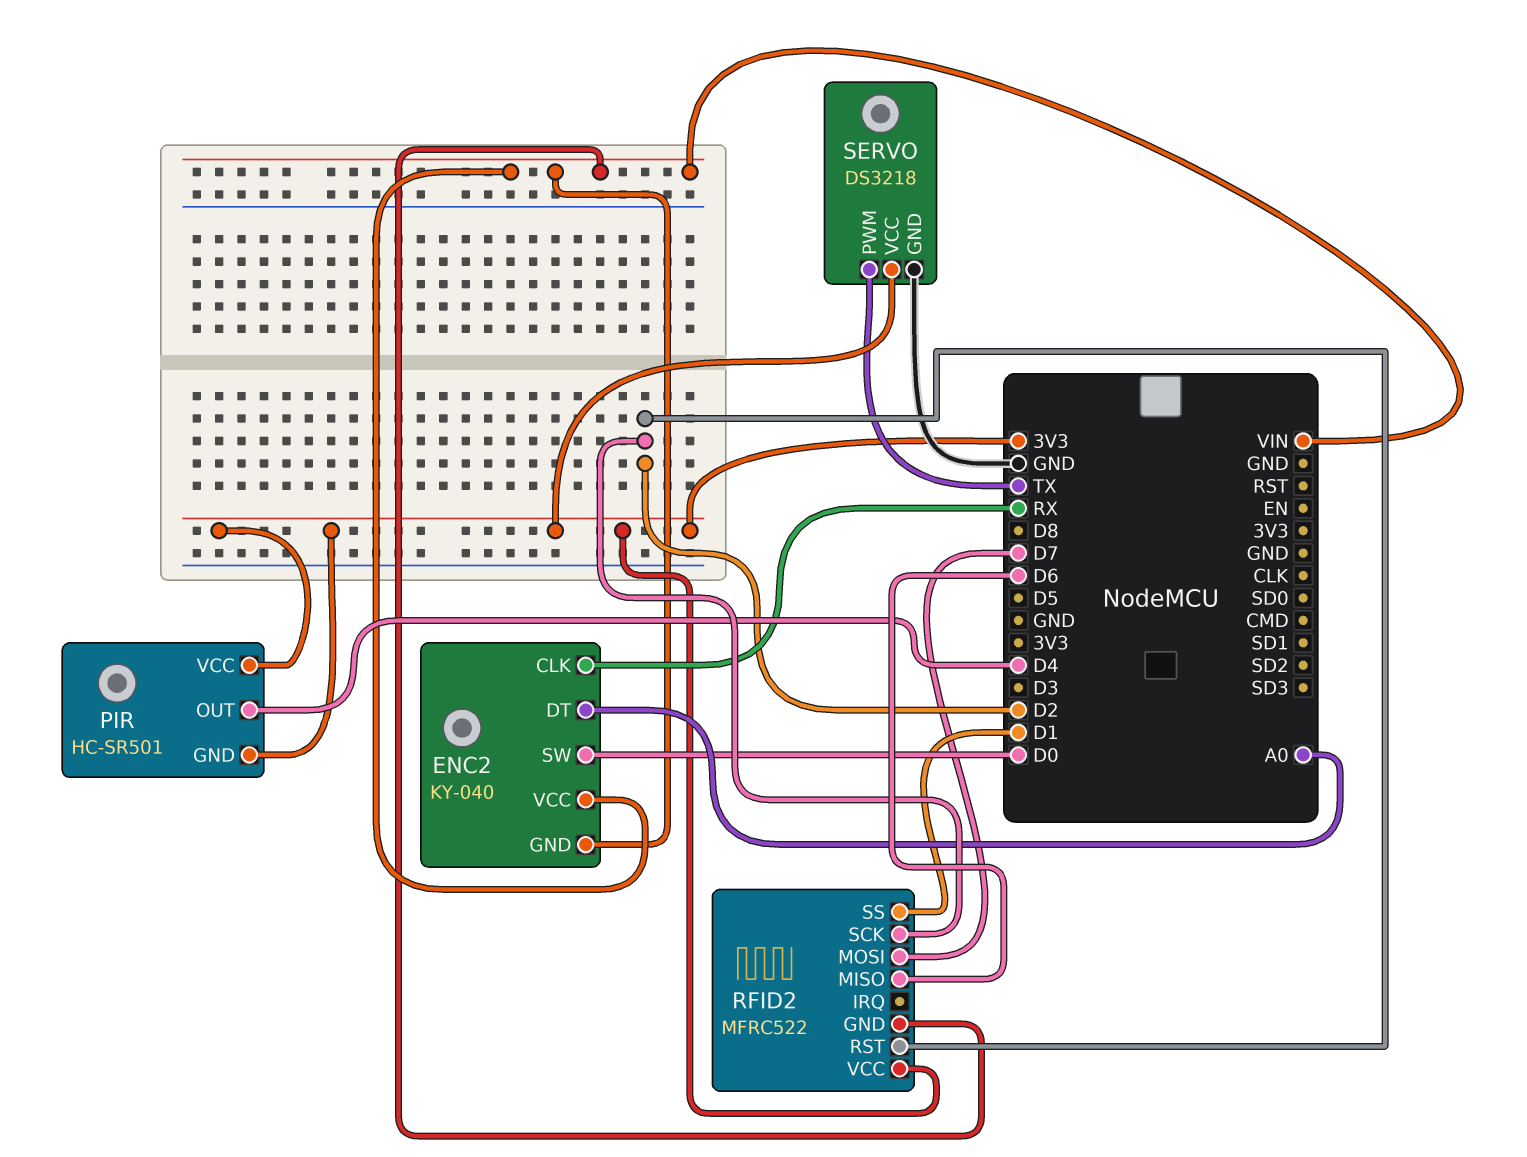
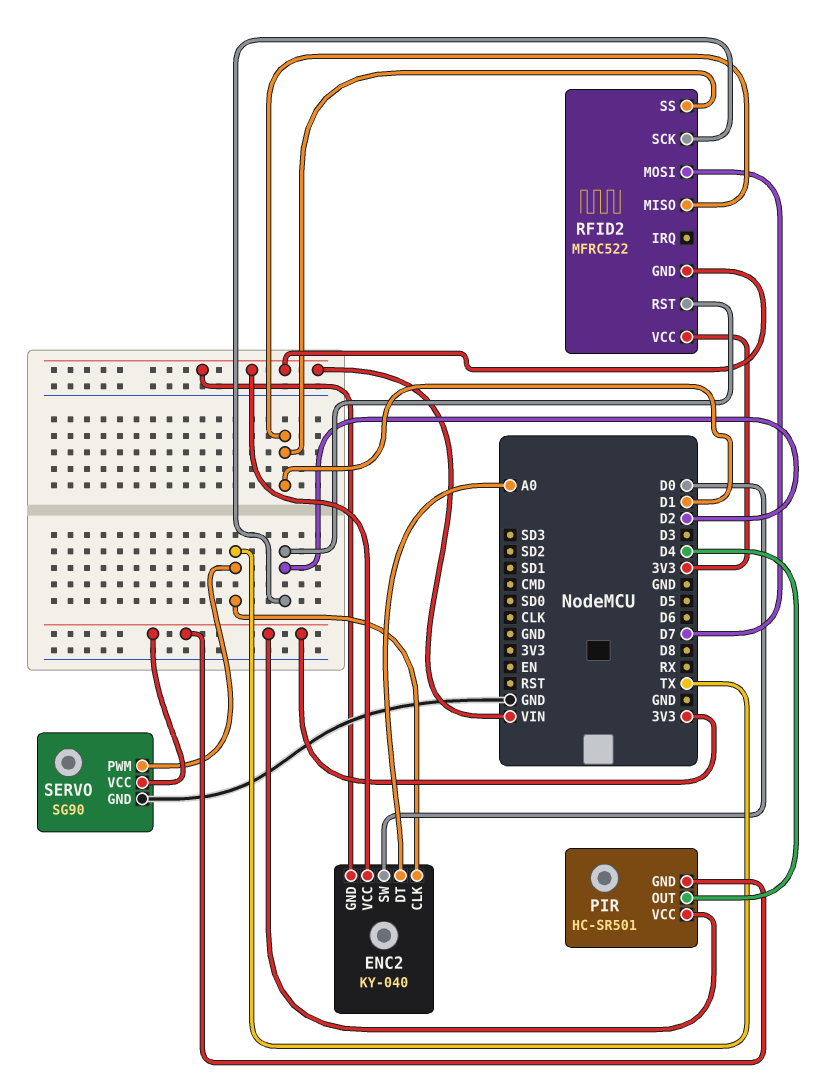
ENC2 pin CLK: RX -> TX
RFID2 pin MISO: D6 -> D1
SERVO: DS3218 -> SG90

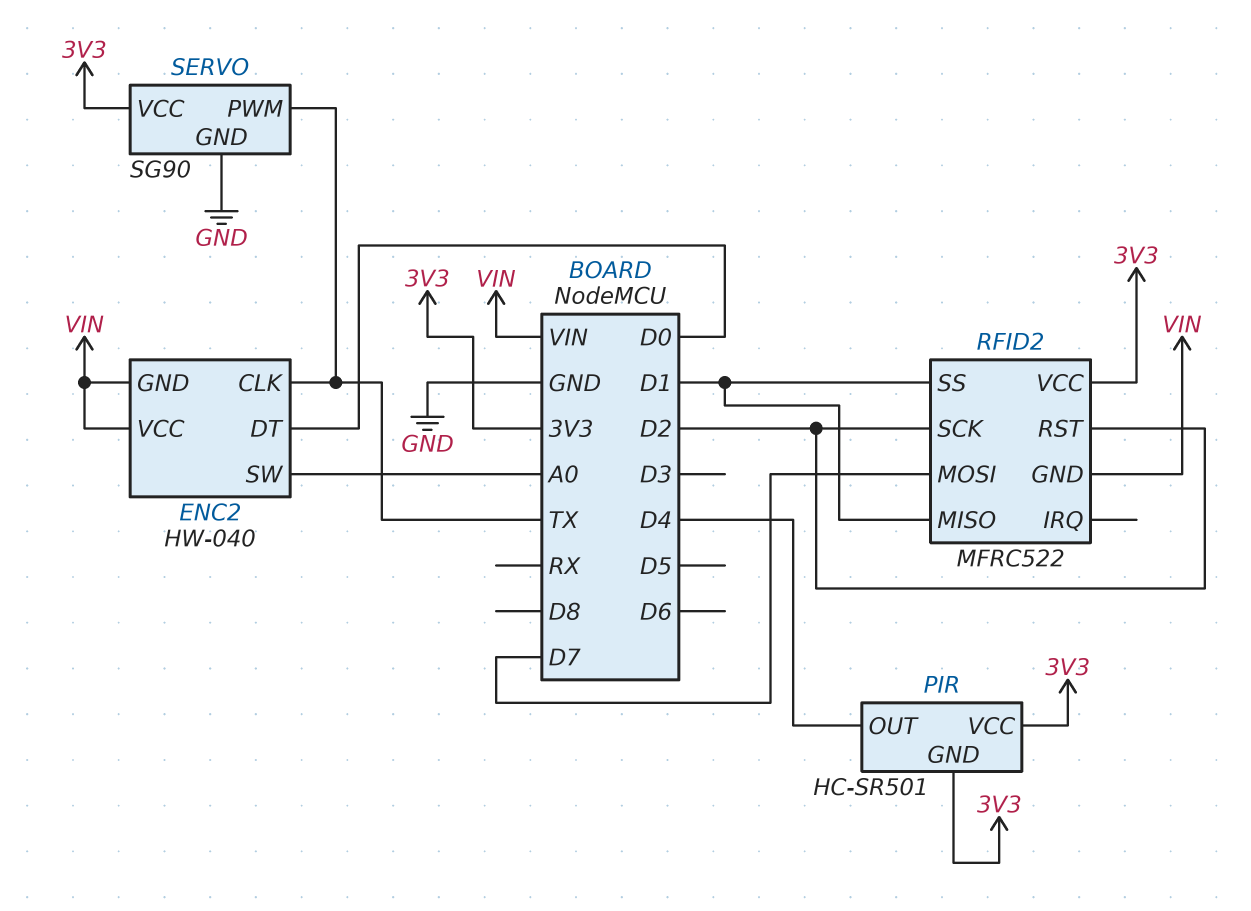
ENC2: KY-040 -> HW-040
ENC2 pin DT: A0 -> D0
ENC2 pin SW: D0 -> A0

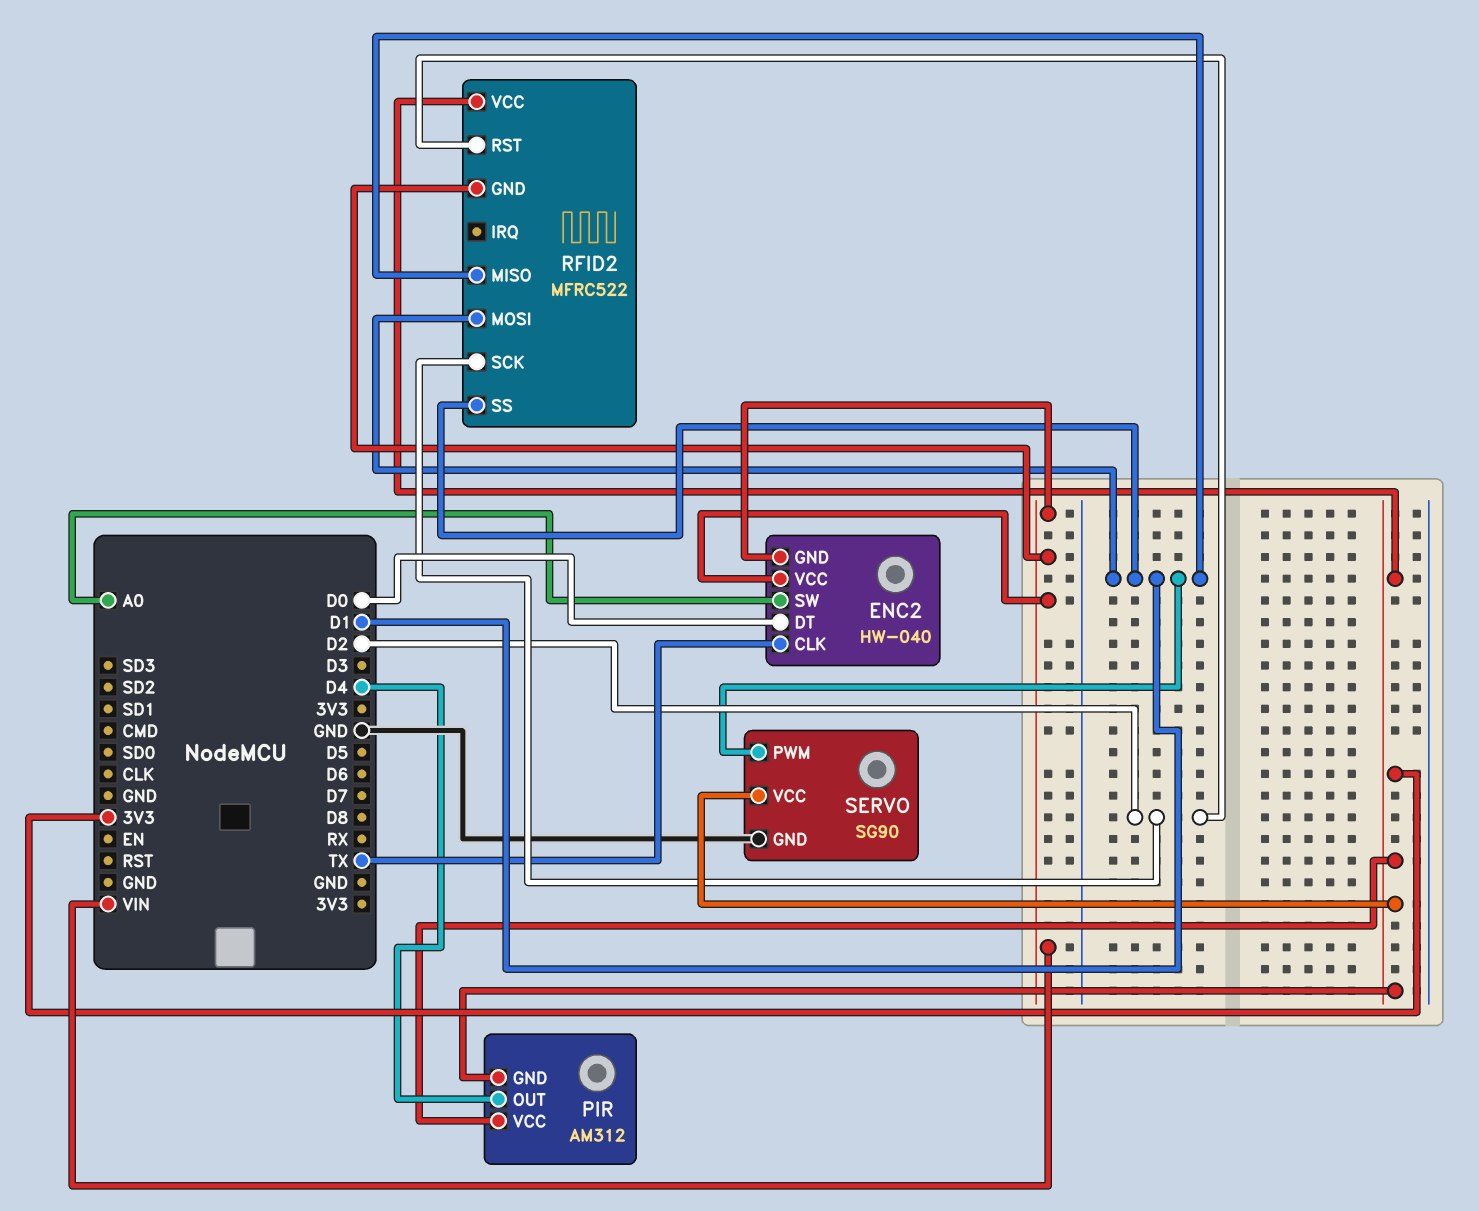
PIR: HC-SR501 -> AM312
RFID2 pin MOSI: D7 -> D1
SERVO pin PWM: TX -> D1

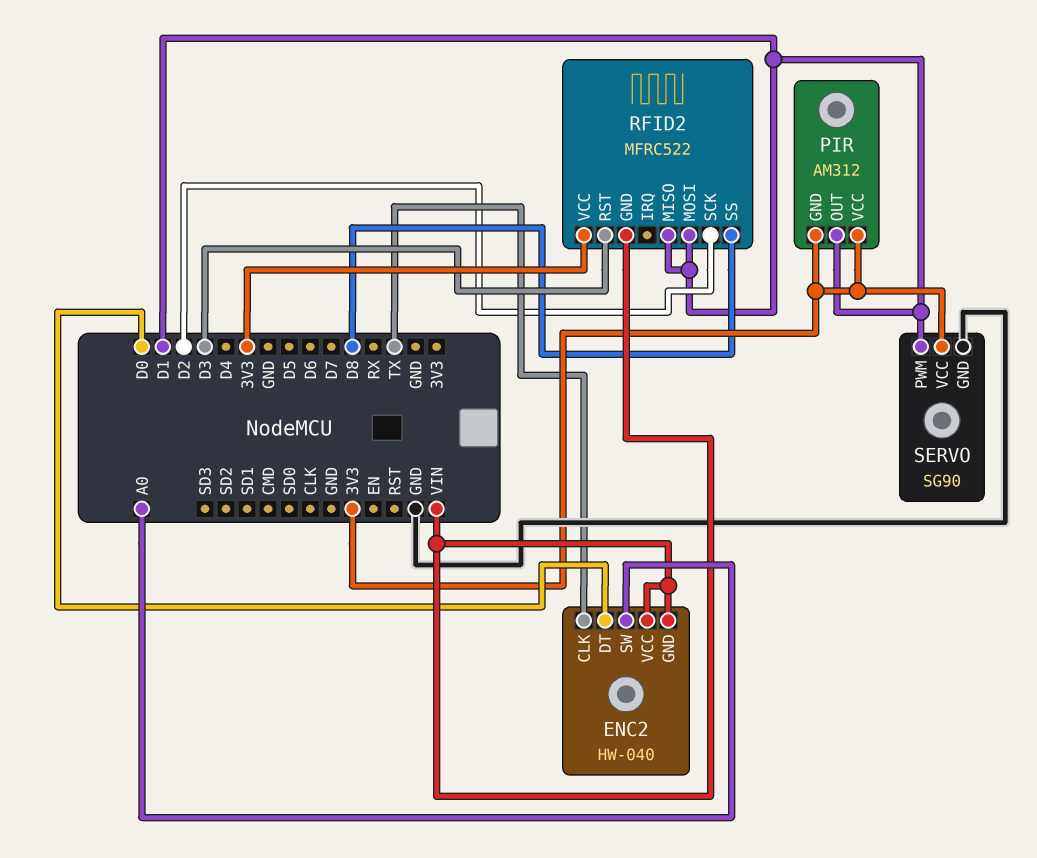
PIR pin OUT: D4 -> D1
RFID2 pin RST: D2 -> D3
RFID2 pin SS: D1 -> D8

